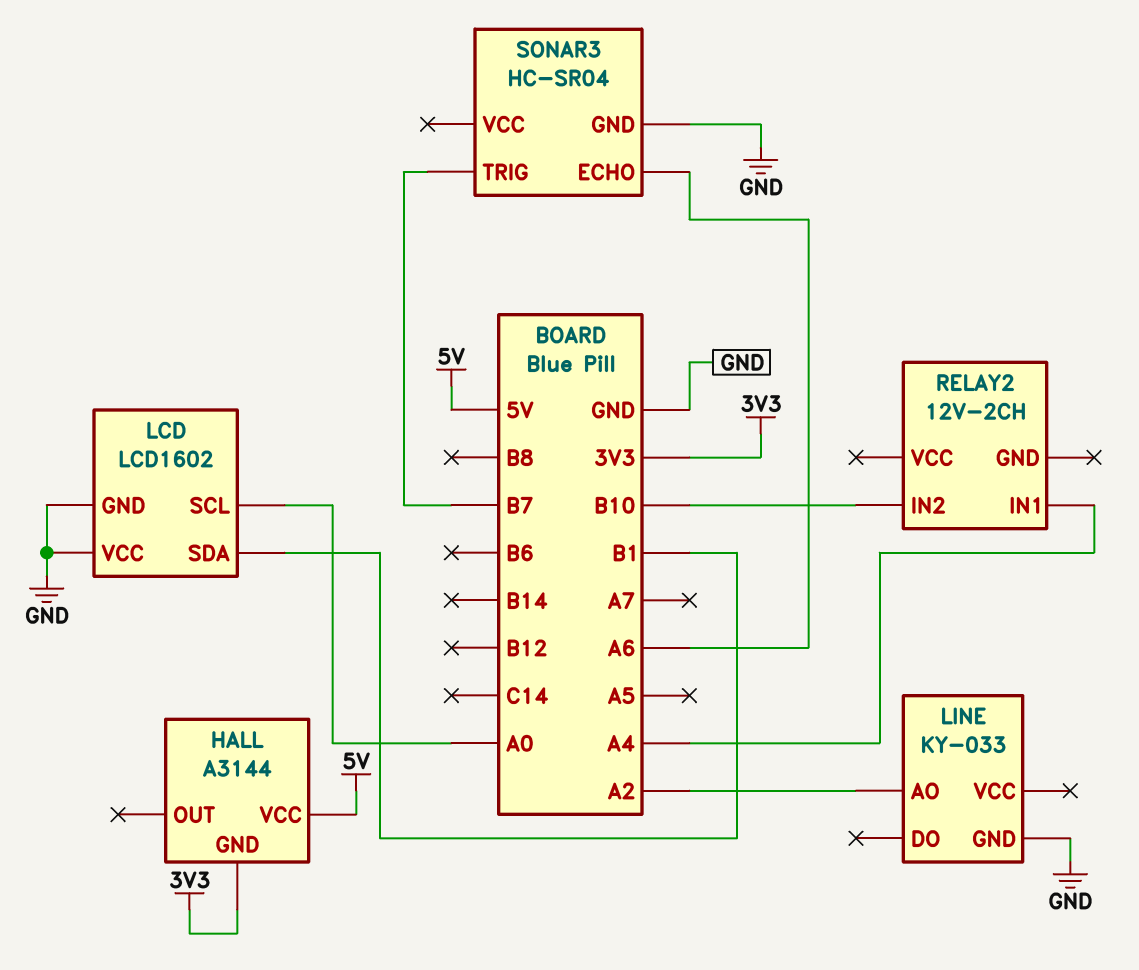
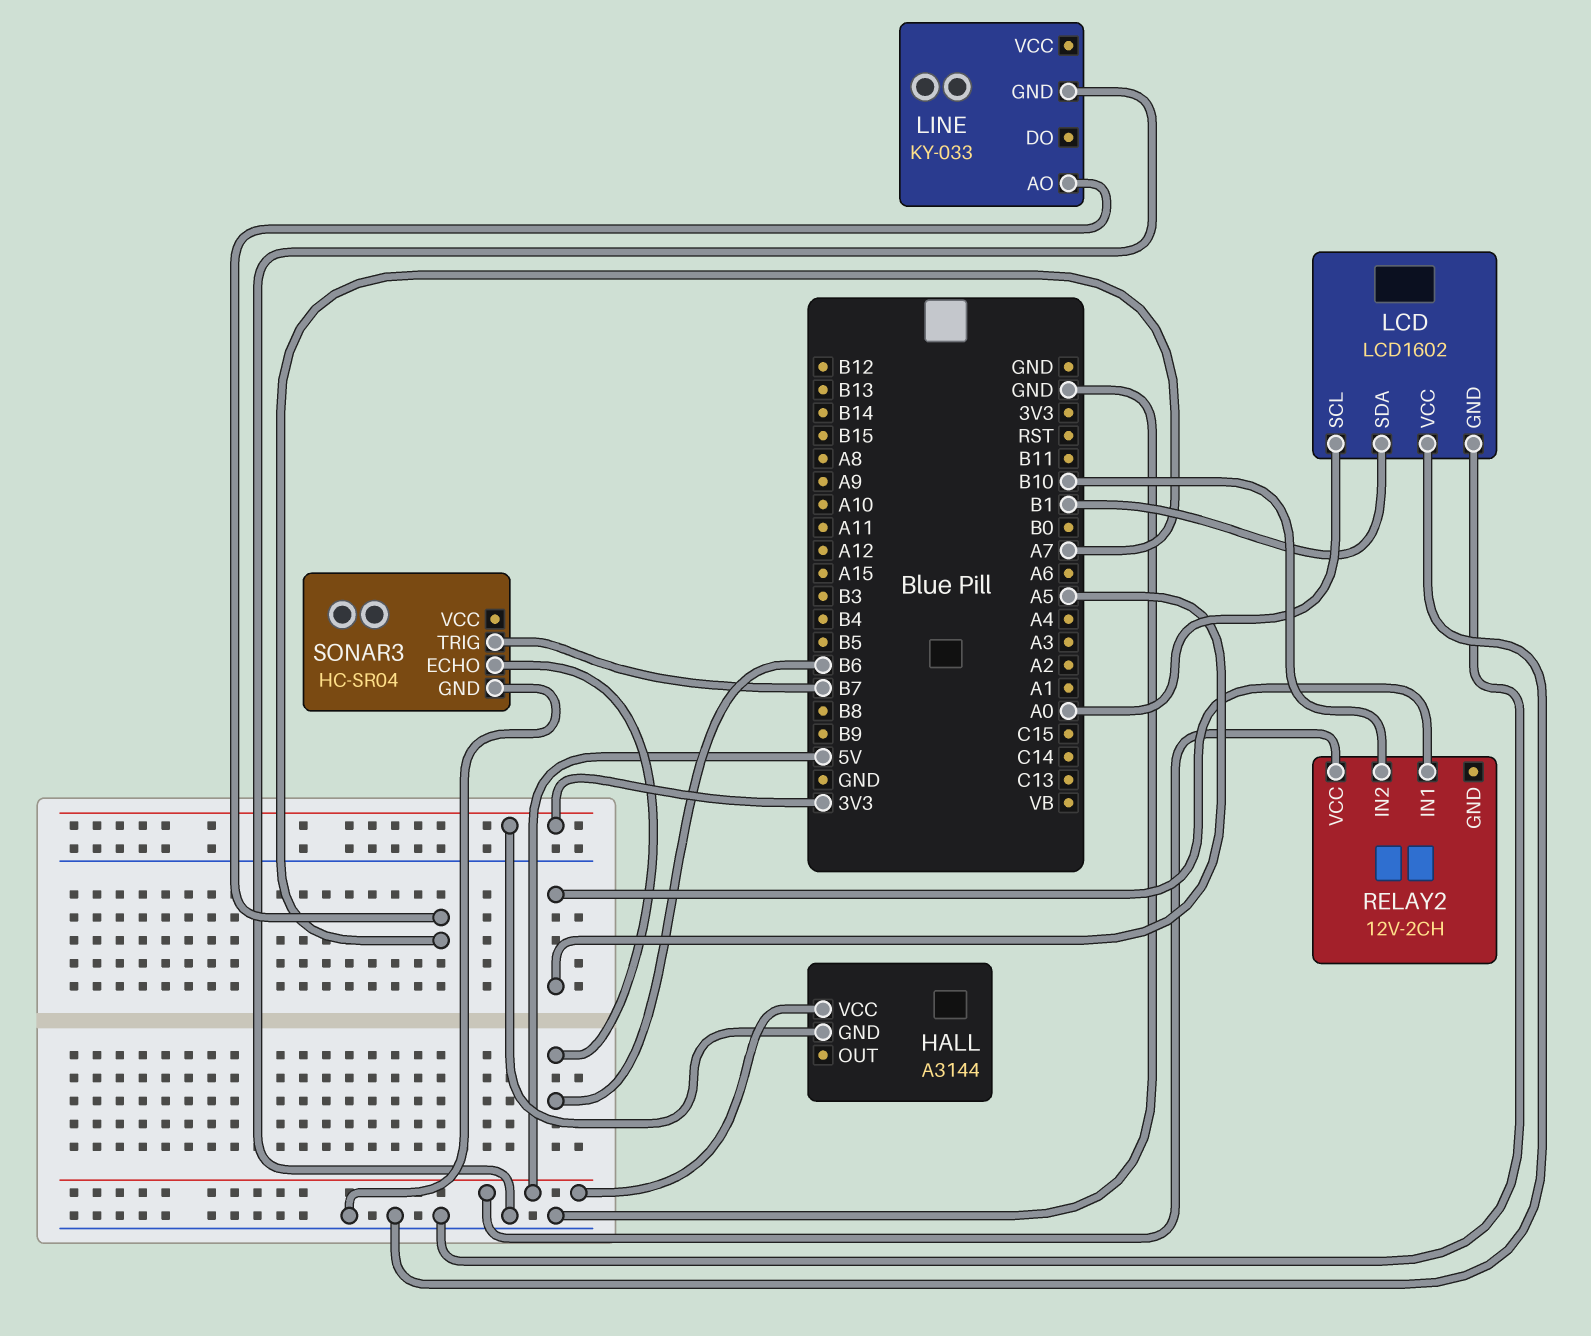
LINE pin AO: A2 -> A7
RELAY2 pin IN1: A4 -> A5
RELAY2 pin VCC: none -> 5V
SONAR3 pin ECHO: A6 -> B6

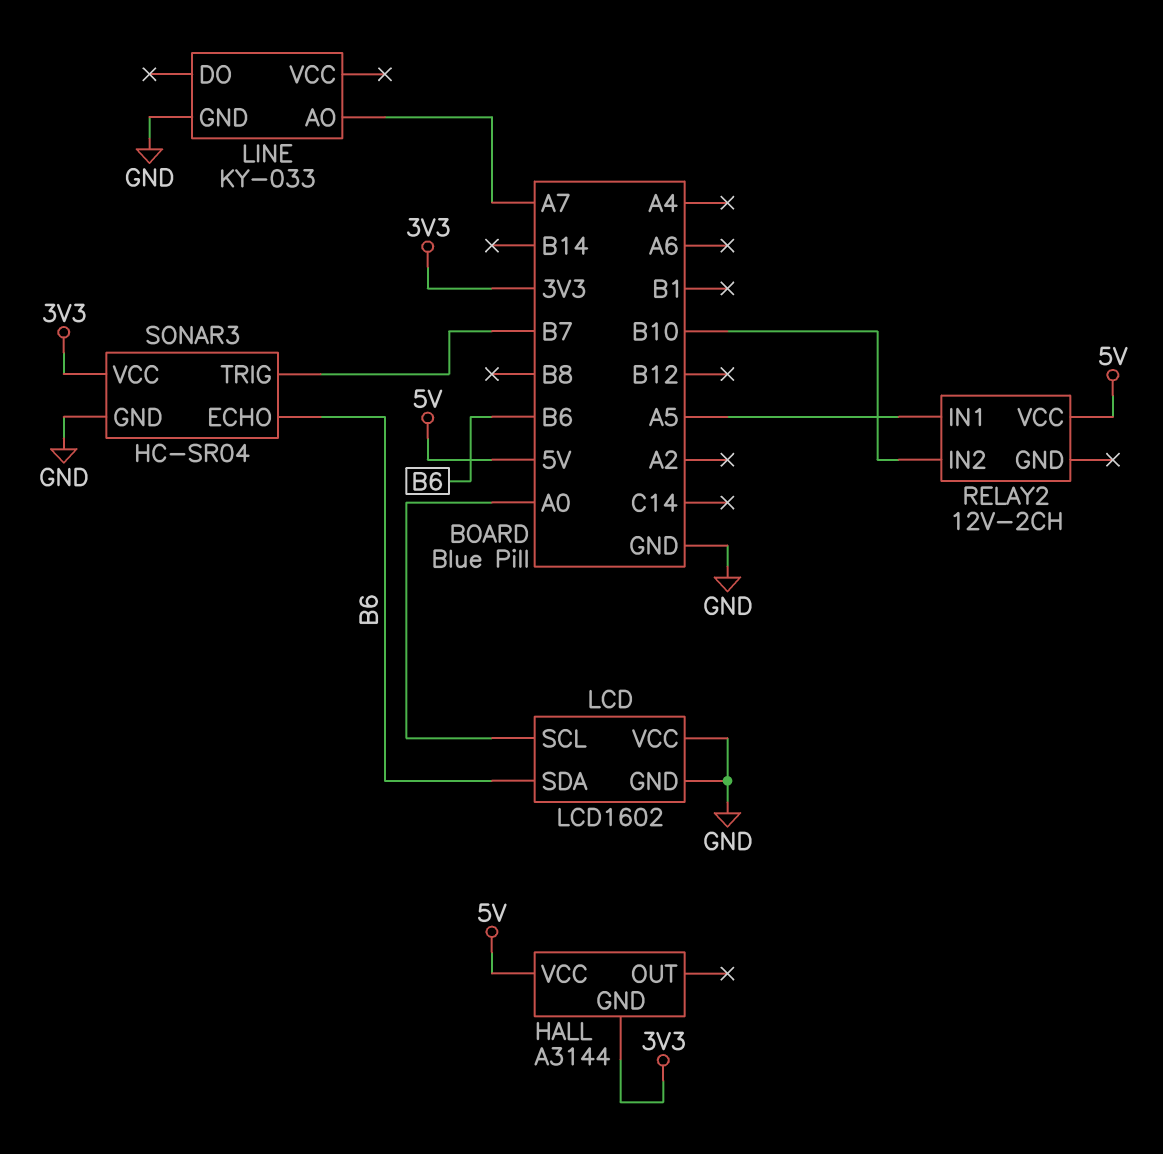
LCD pin SDA: B1 -> B6
SONAR3 pin VCC: none -> 3V3

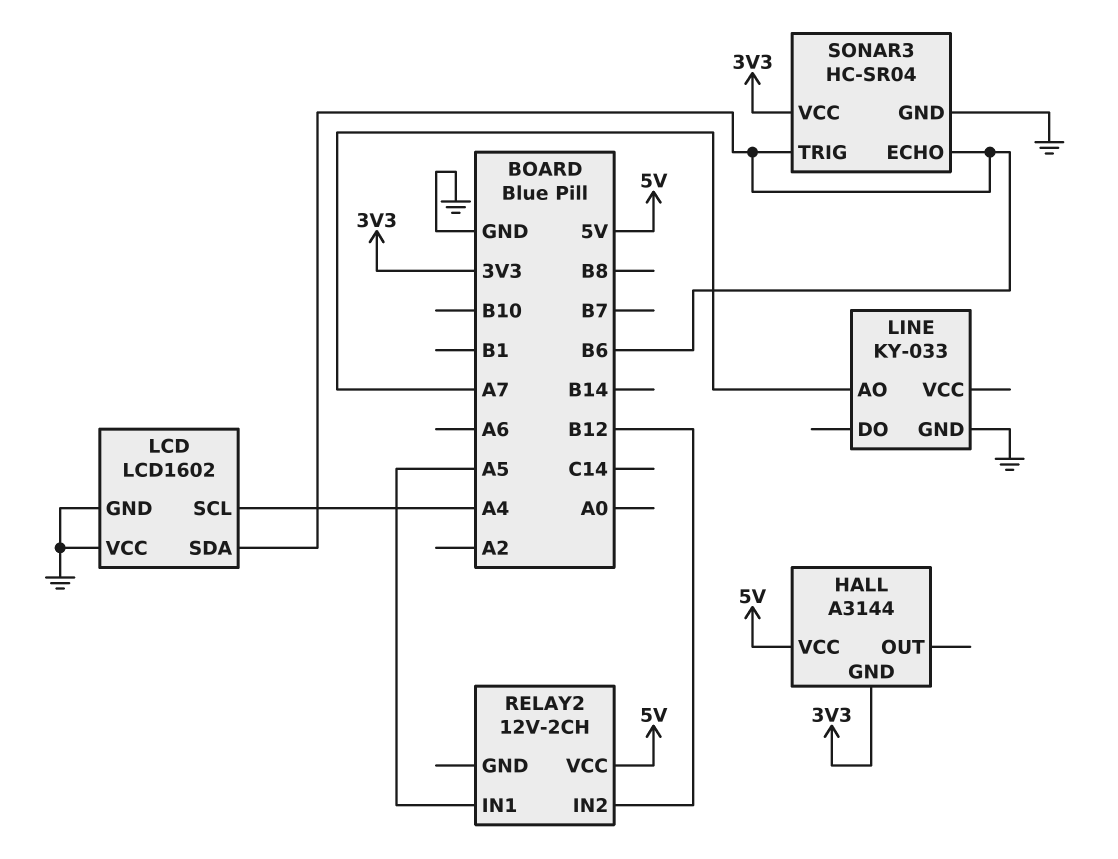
LCD pin SCL: A0 -> A4
RELAY2 pin IN2: B10 -> B12
SONAR3 pin TRIG: B7 -> B6

